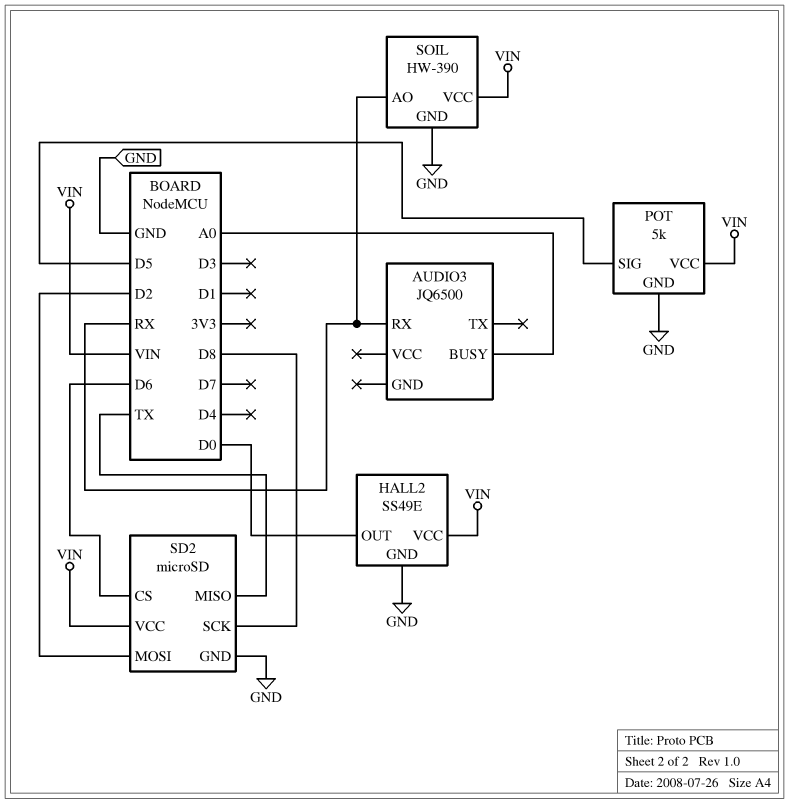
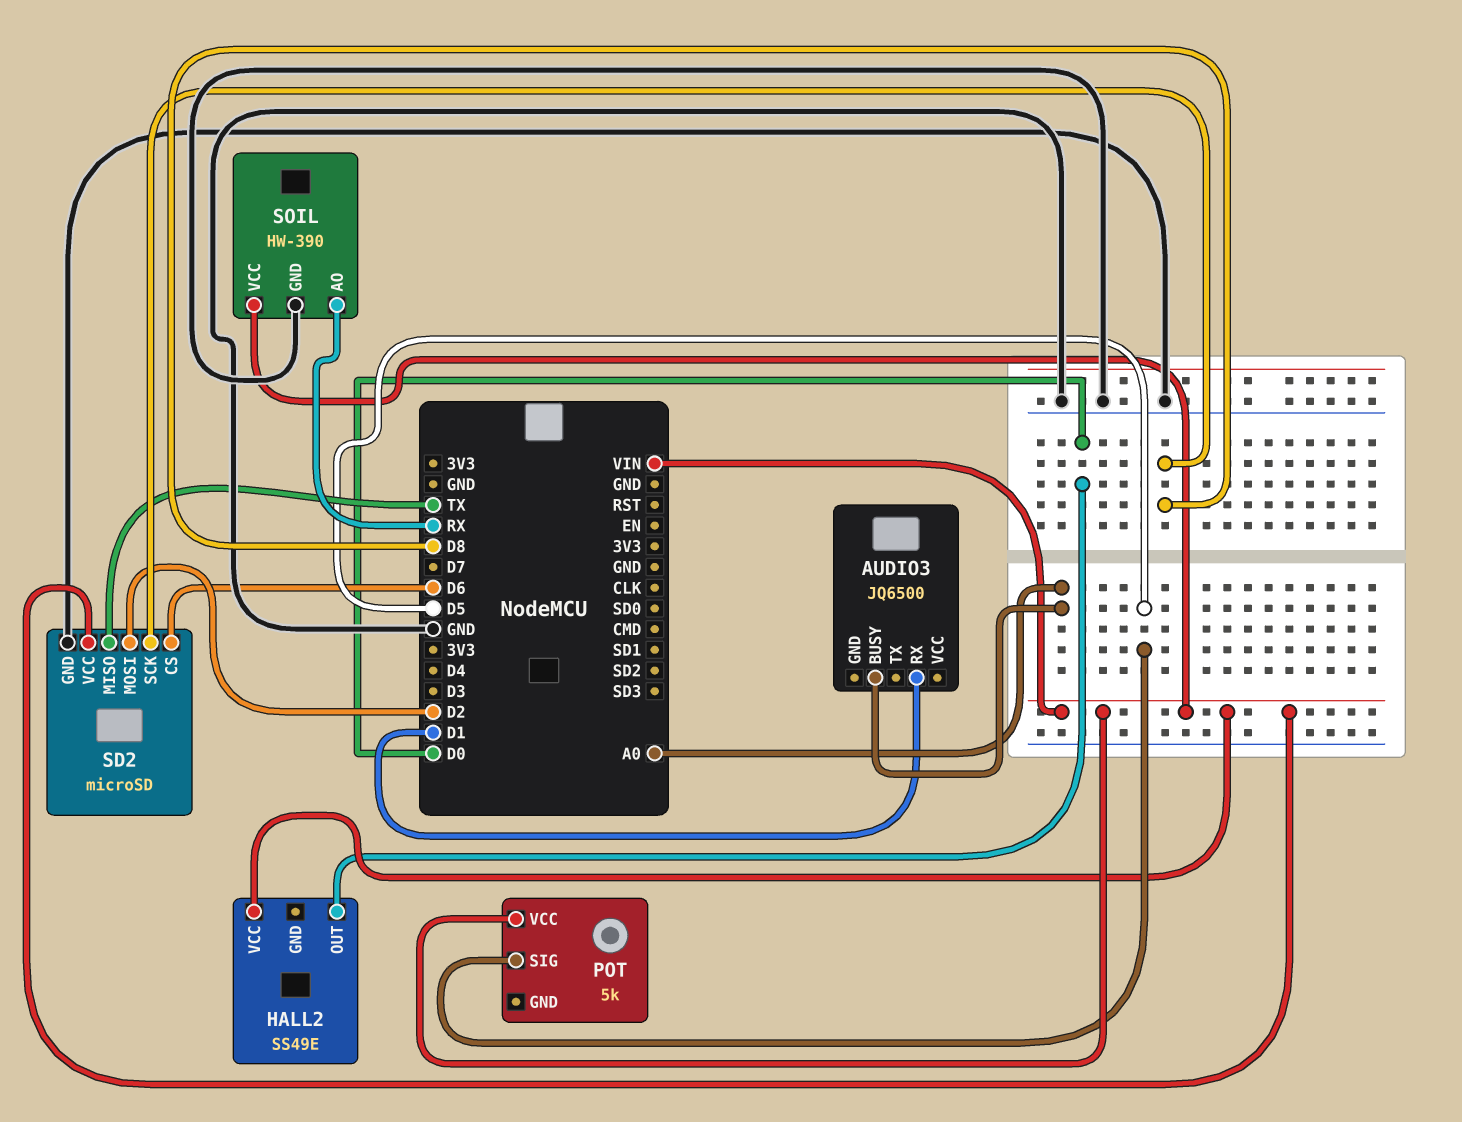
AUDIO3 pin RX: RX -> D1
HALL2 pin GND: GND -> none
POT pin GND: GND -> none

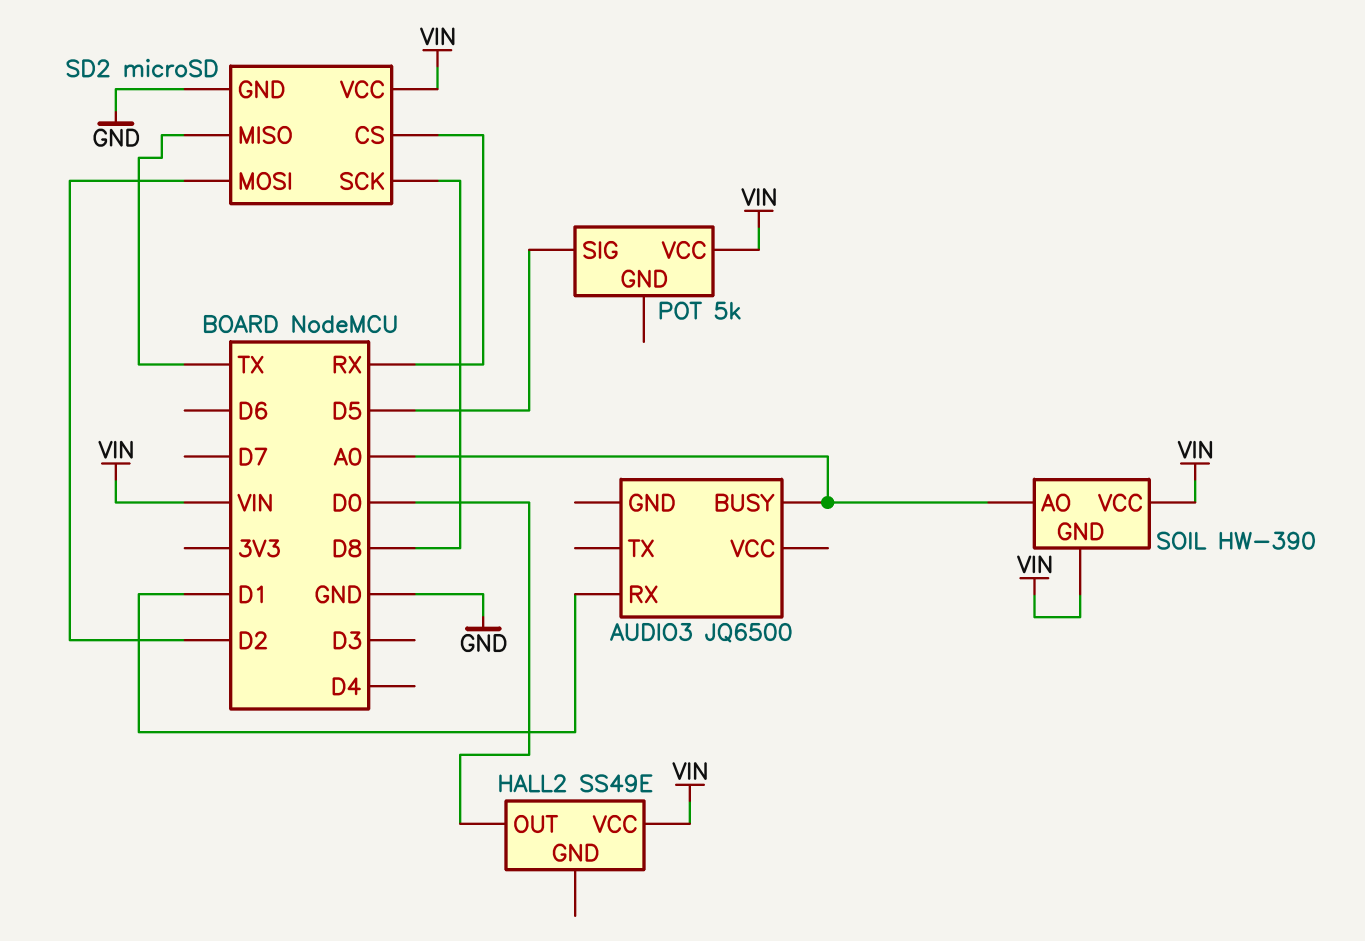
SD2 pin CS: D6 -> RX
SOIL pin AO: RX -> A0
SOIL pin GND: GND -> VIN

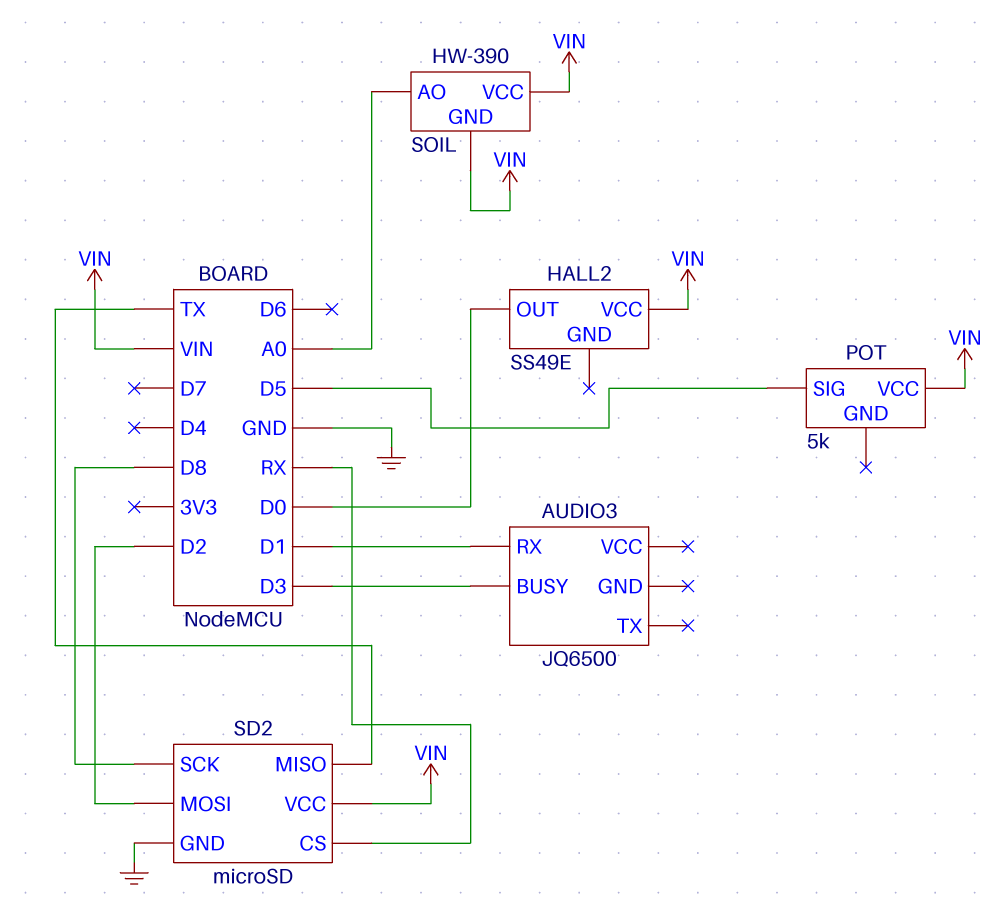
AUDIO3 pin BUSY: A0 -> D3

